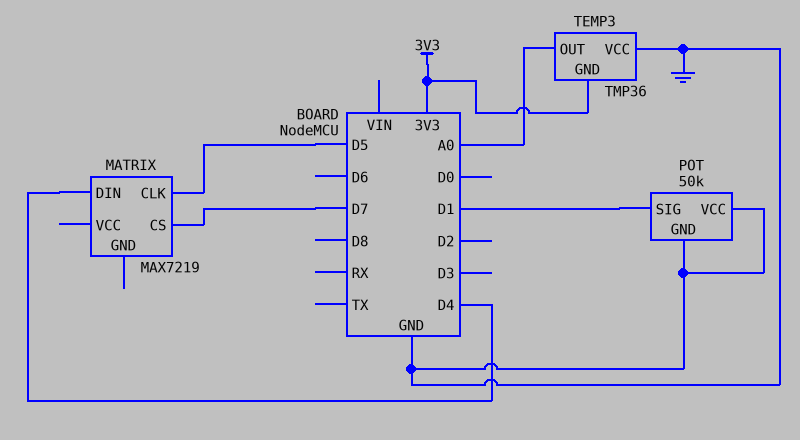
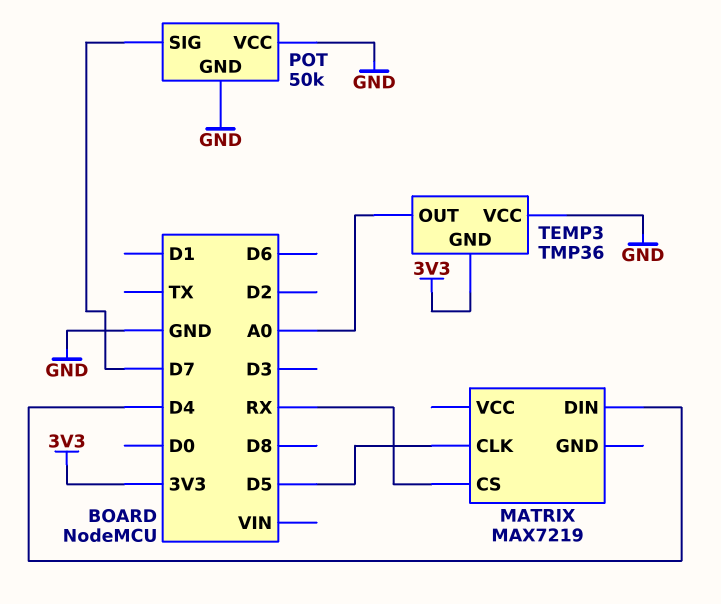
MATRIX pin CS: D7 -> RX
POT pin SIG: D1 -> D7

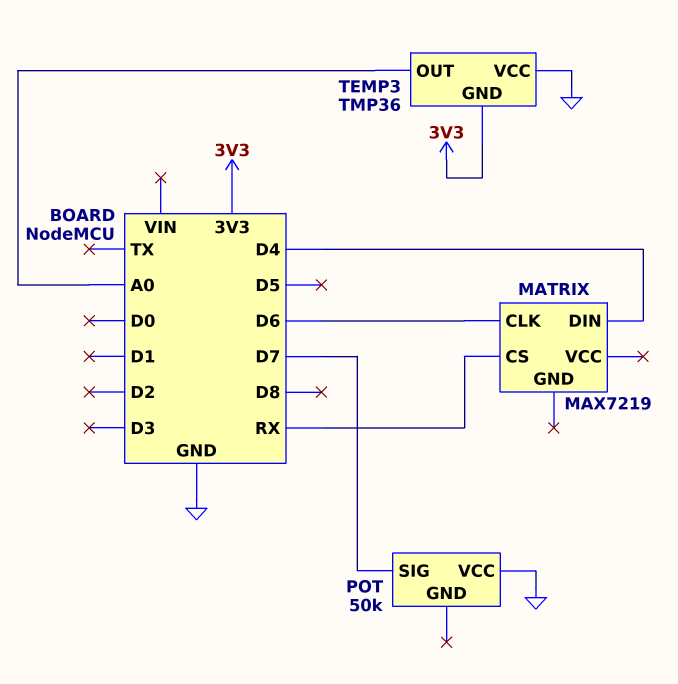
MATRIX pin CLK: D5 -> D6
POT pin GND: GND -> none

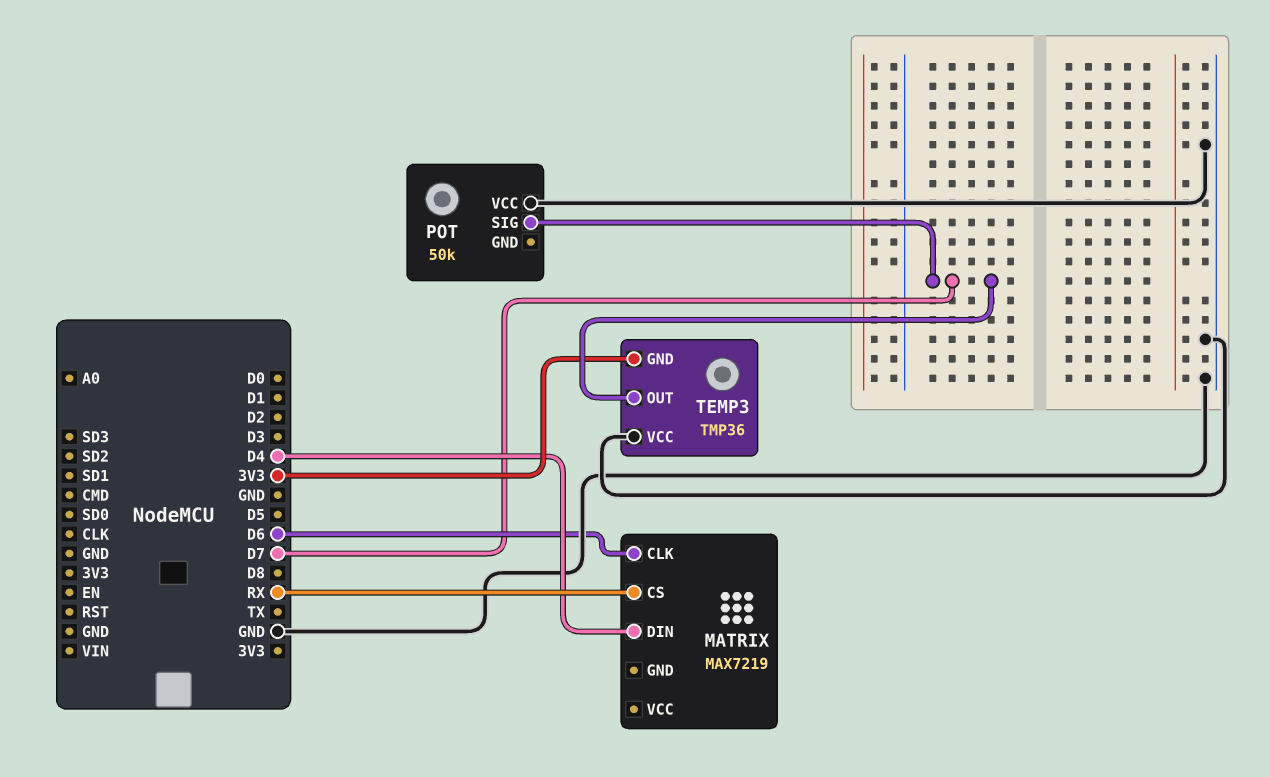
TEMP3 pin OUT: A0 -> D7

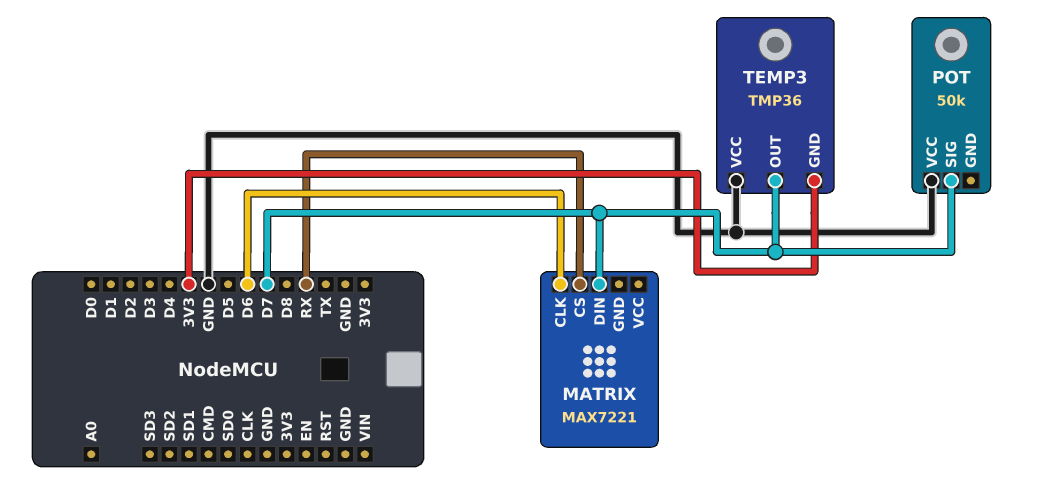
MATRIX: MAX7219 -> MAX7221
MATRIX pin DIN: D4 -> D7

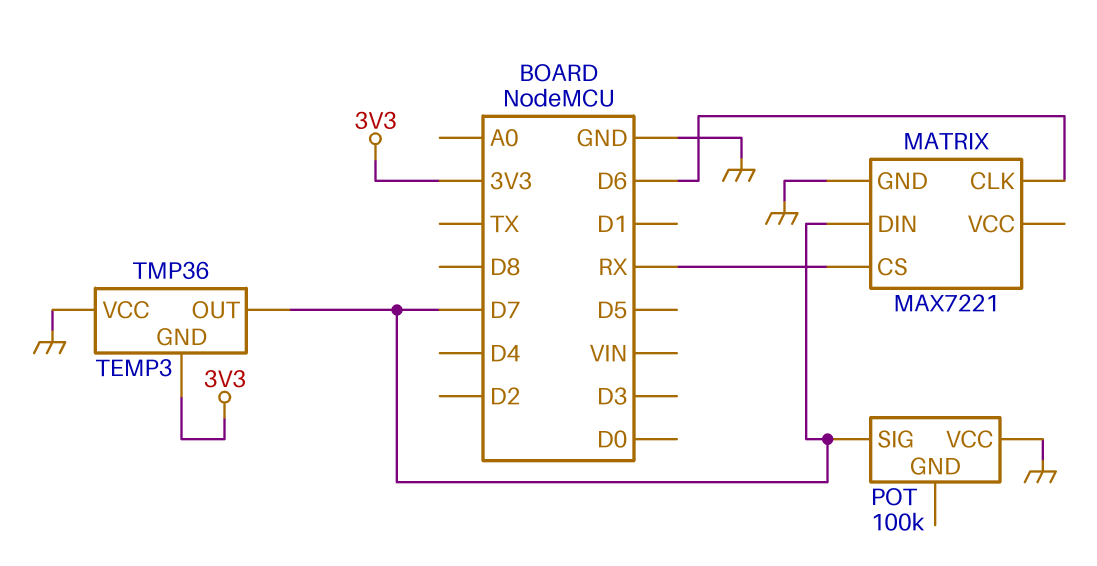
MATRIX pin GND: none -> GND
POT: 50k -> 100k

